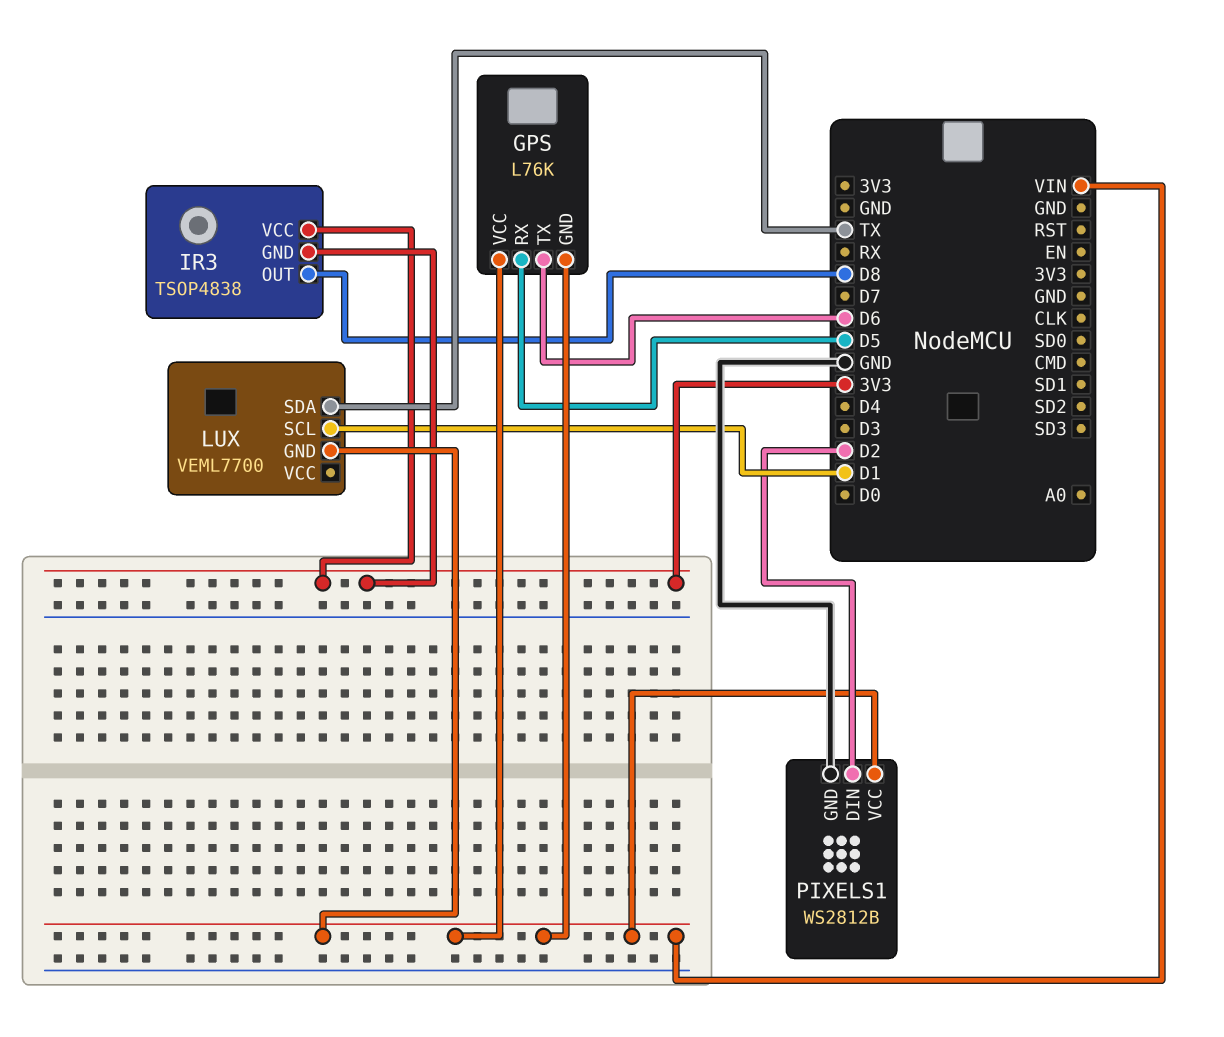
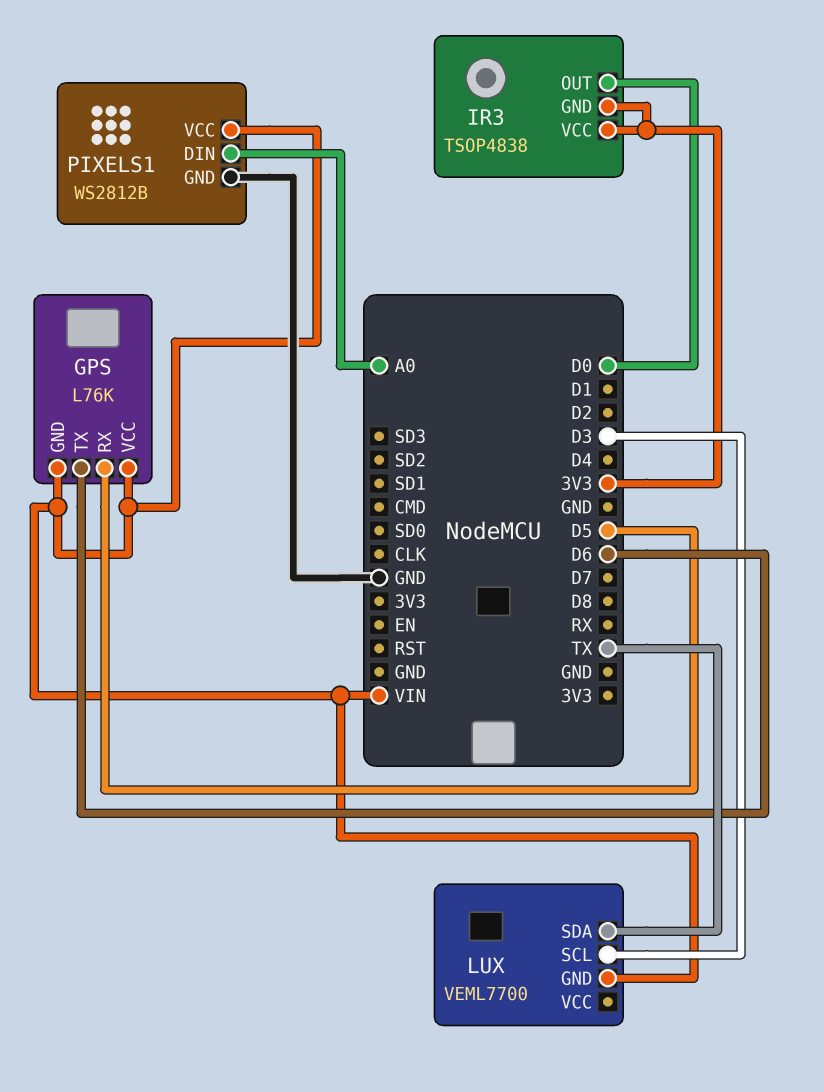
IR3 pin OUT: D8 -> D0
LUX pin SCL: D1 -> D3
PIXELS1 pin DIN: D2 -> A0

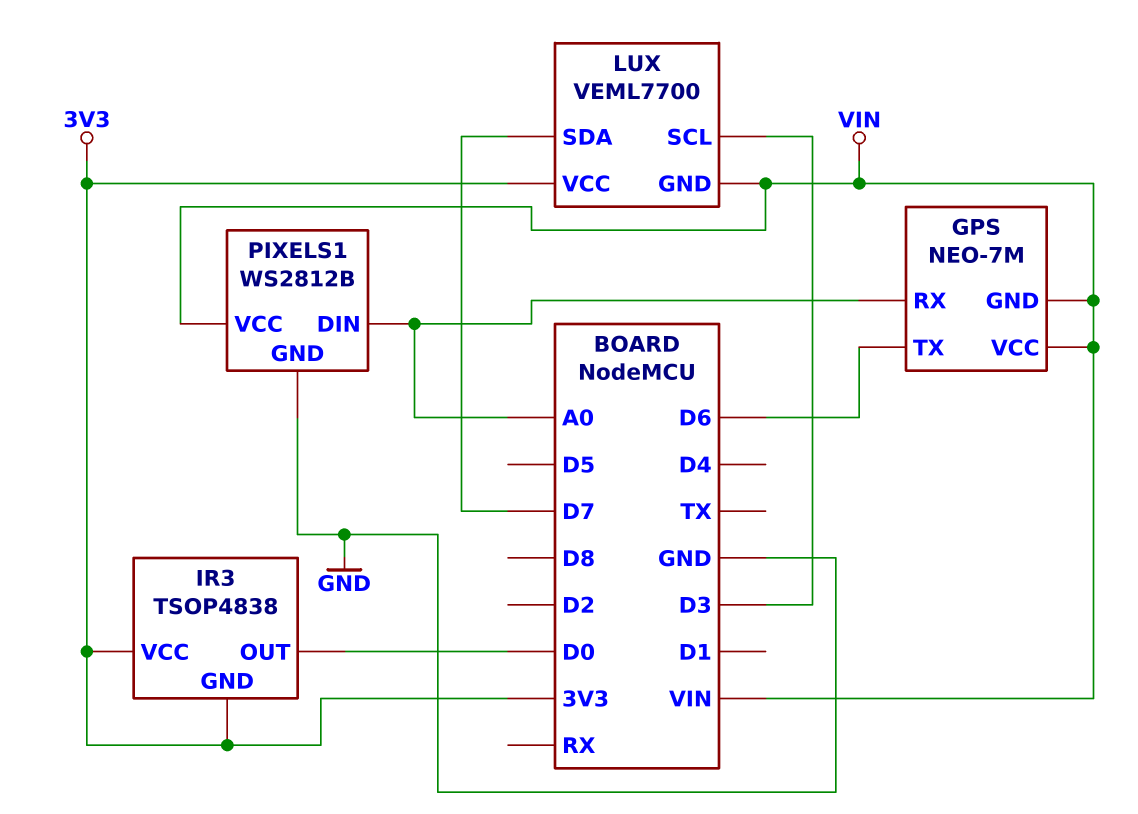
GPS: L76K -> NEO-7M
GPS pin RX: D5 -> A0
LUX pin SDA: TX -> D7
LUX pin VCC: none -> 3V3

